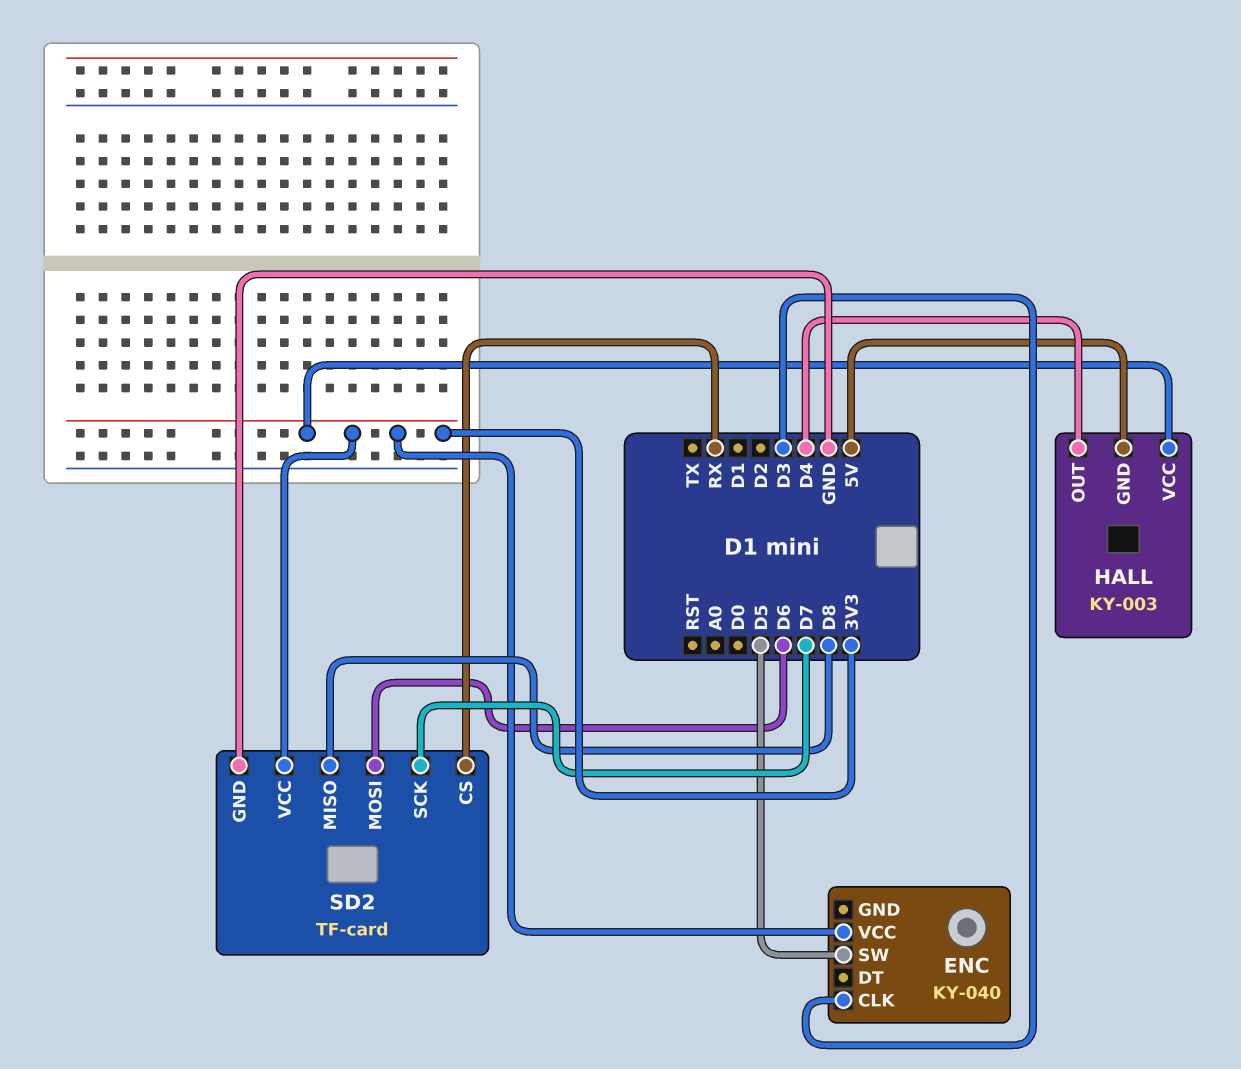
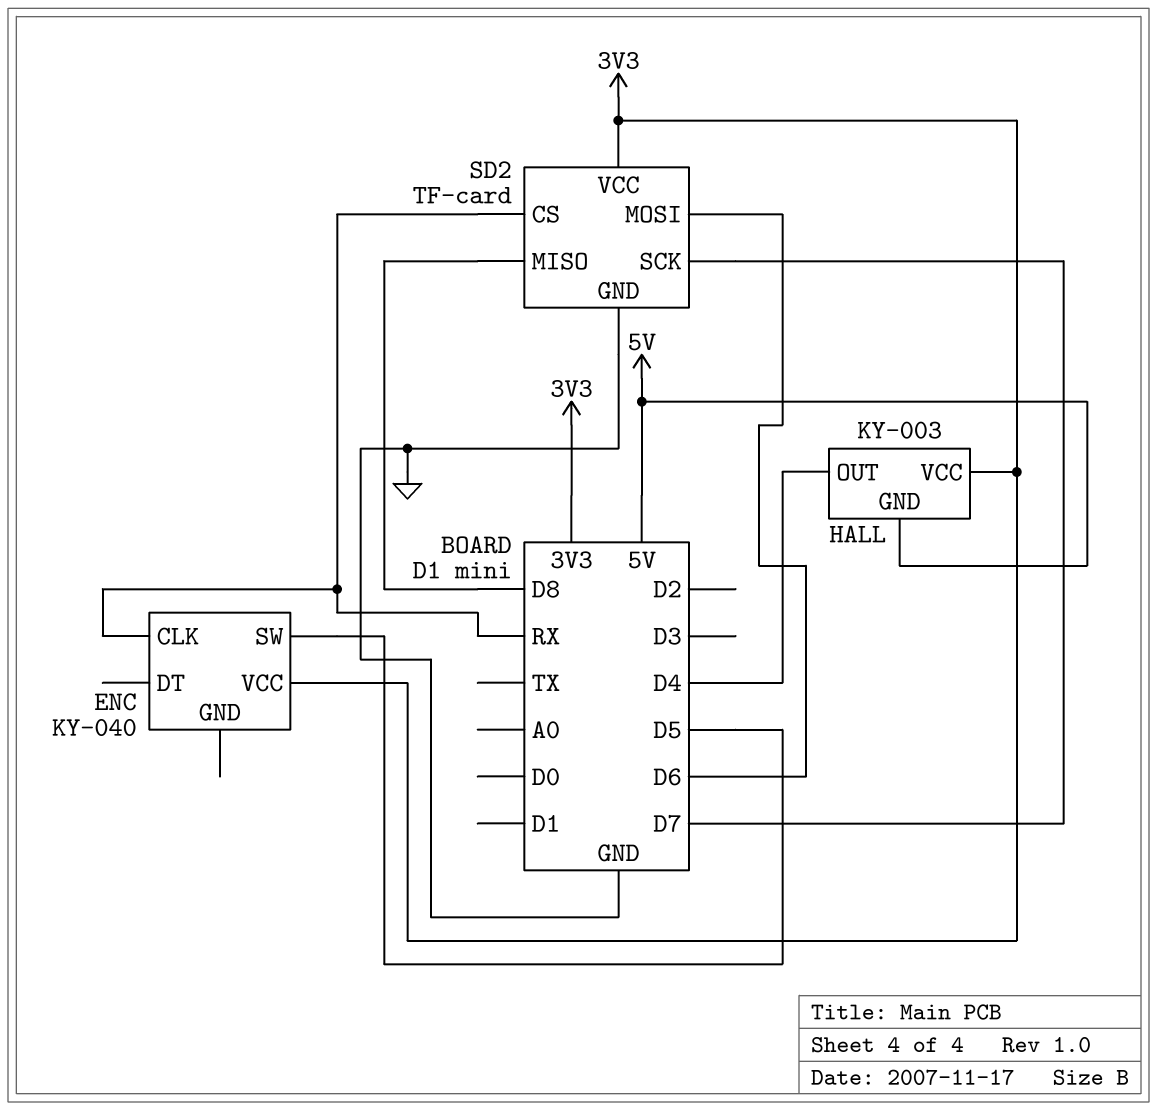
ENC pin CLK: D3 -> RX

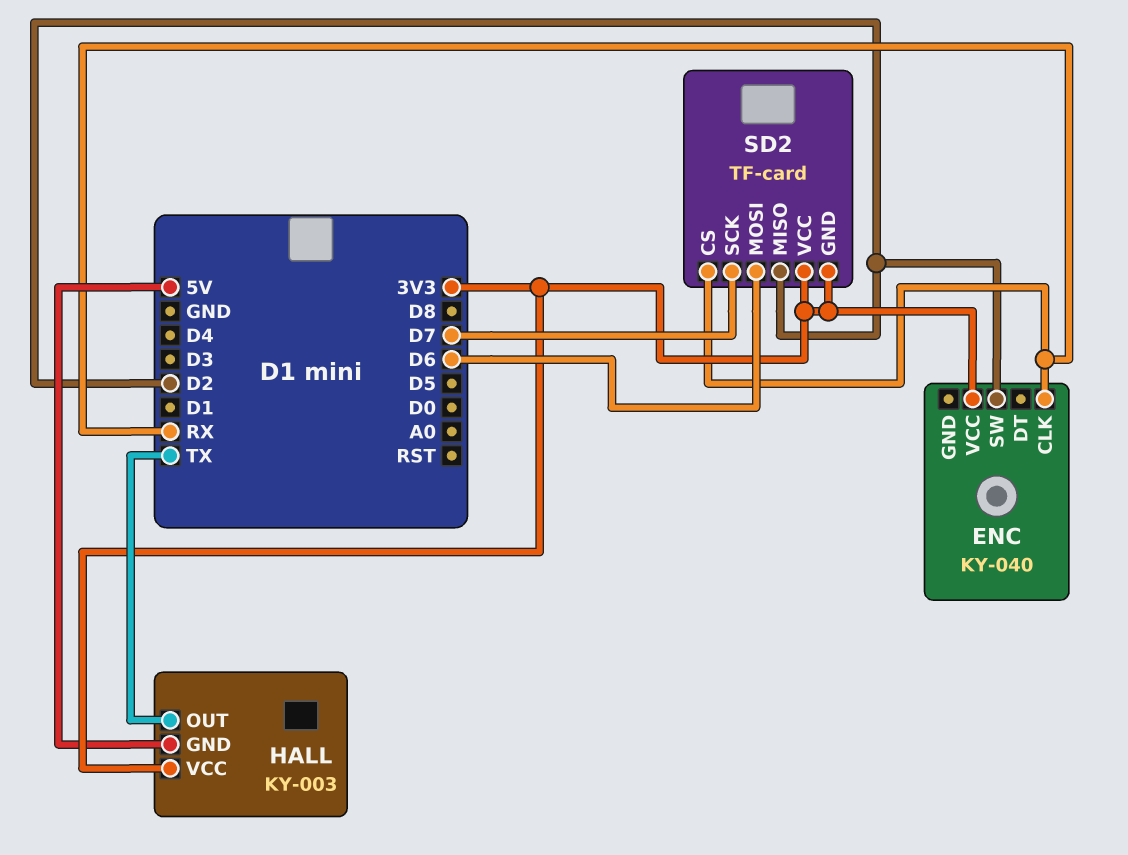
ENC pin SW: D5 -> D2
HALL pin OUT: D4 -> TX
SD2 pin GND: GND -> 3V3
SD2 pin MISO: D8 -> D2

